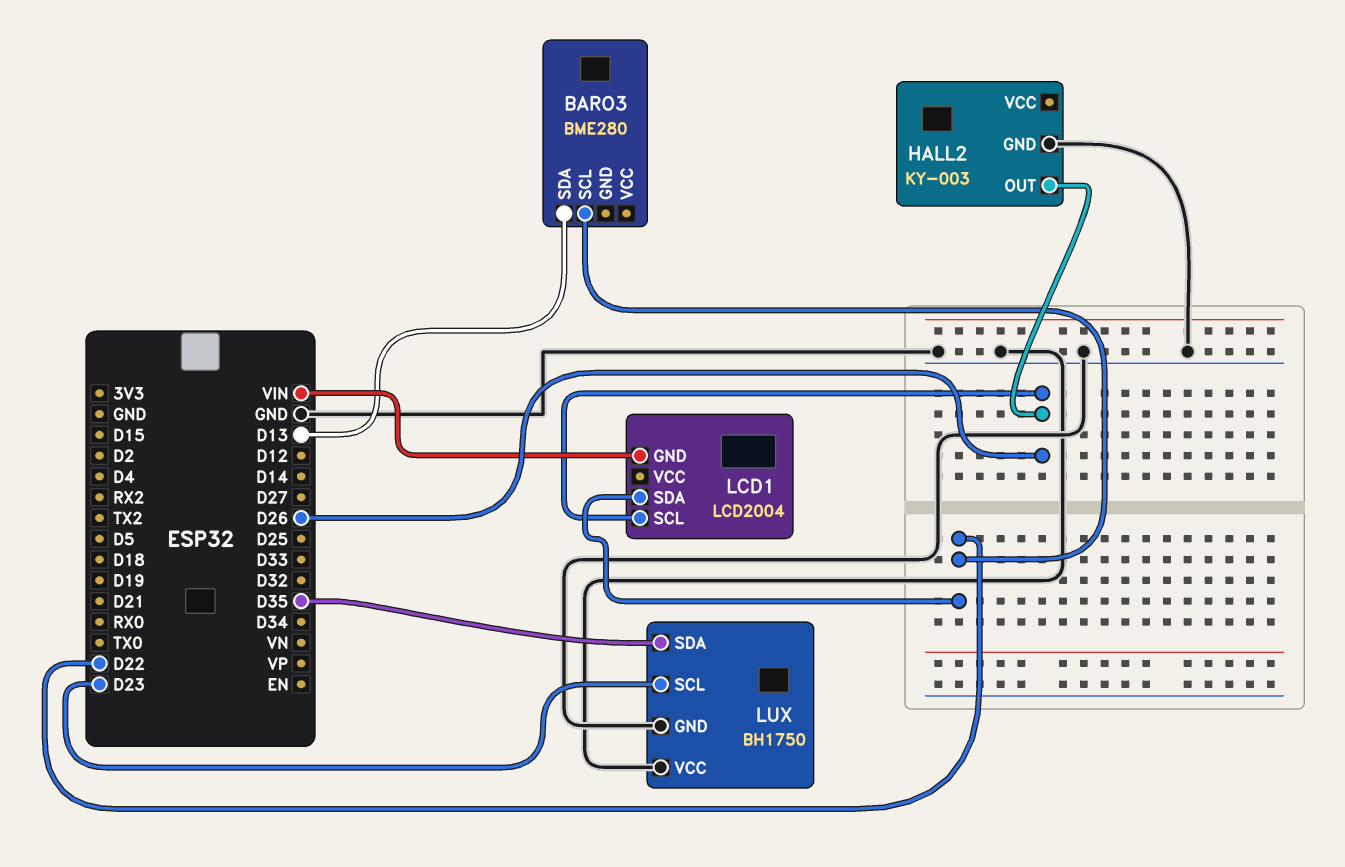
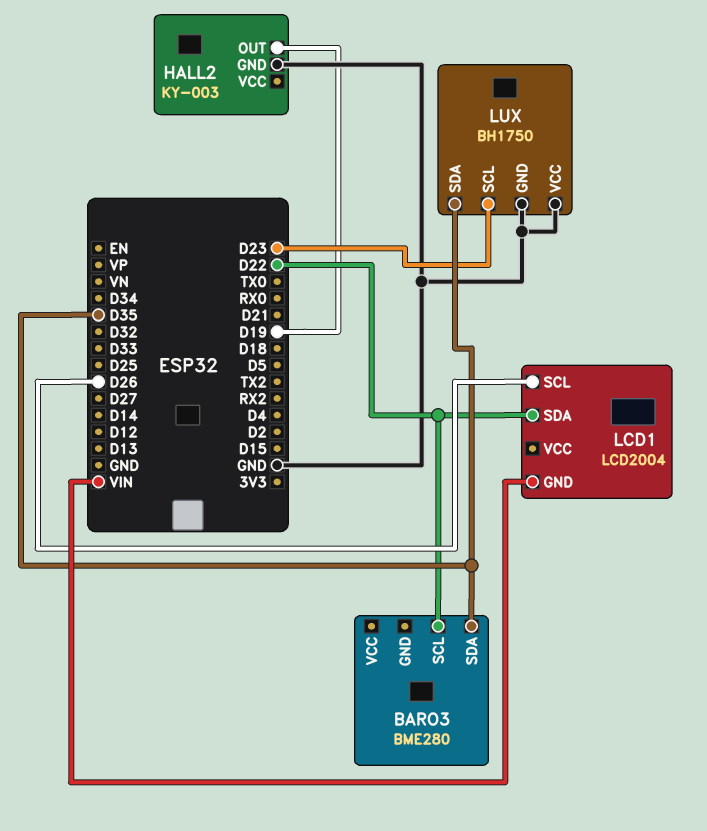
BARO3 pin SDA: D13 -> D35
HALL2 pin OUT: D26 -> D19

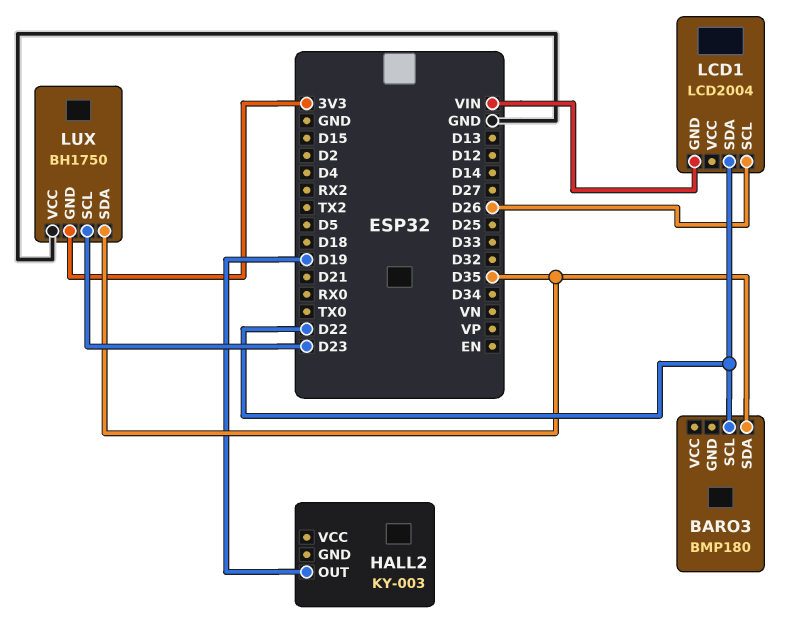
BARO3: BME280 -> BMP180
HALL2 pin GND: GND -> none
LUX pin GND: GND -> 3V3

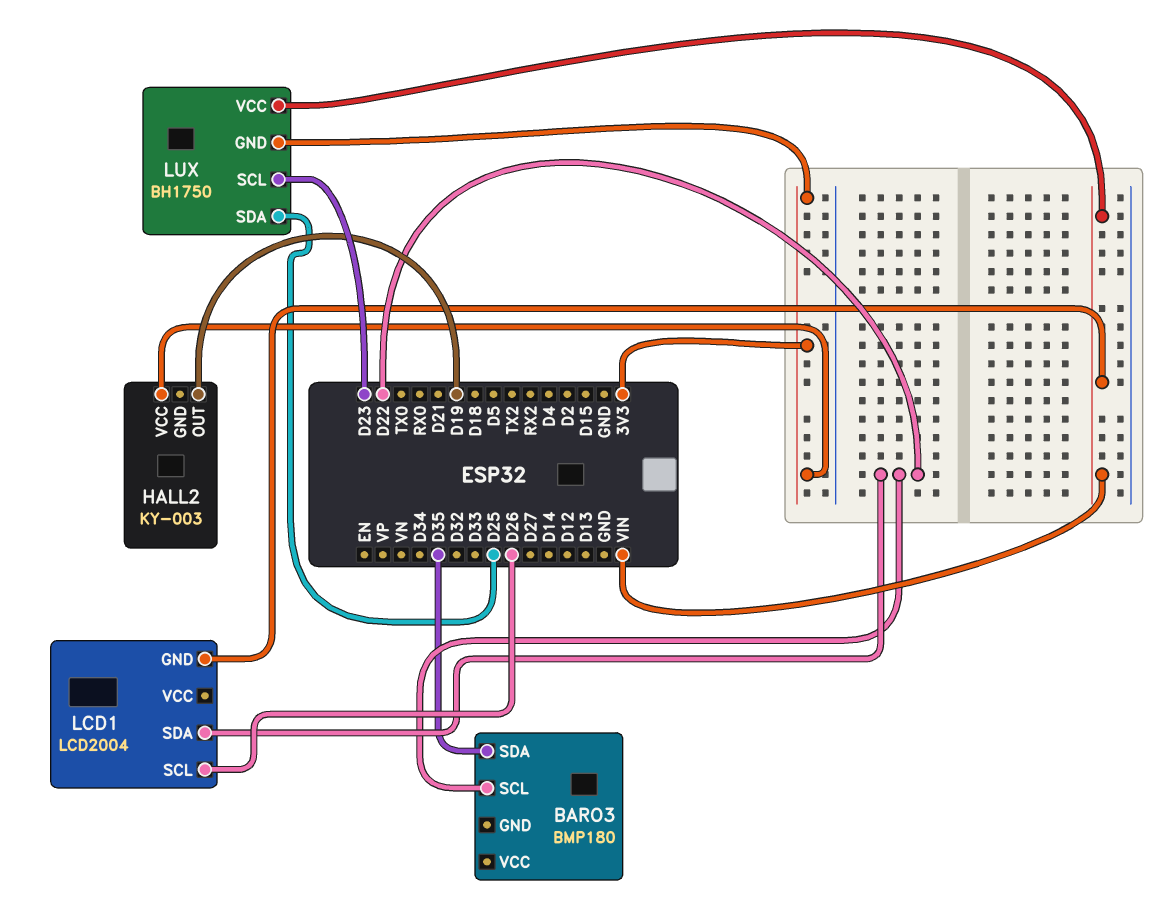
HALL2 pin VCC: none -> 3V3
LUX pin SDA: D35 -> D25
LUX pin VCC: GND -> VIN

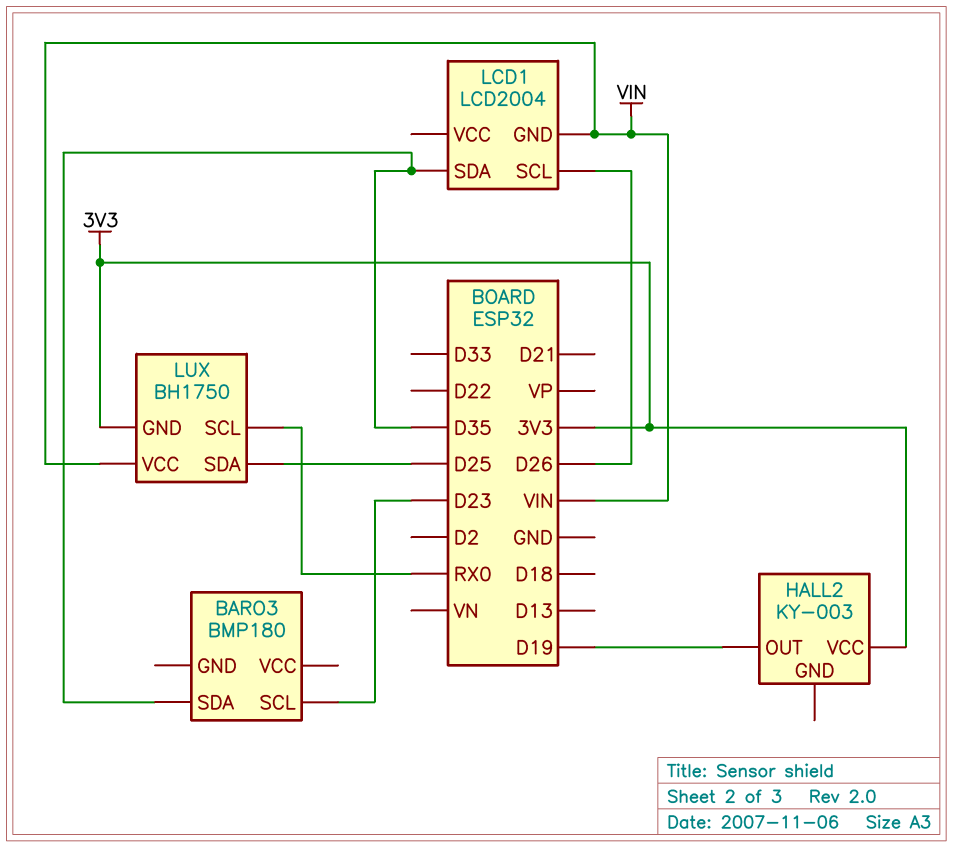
BARO3 pin SCL: D22 -> D23
LCD1 pin SDA: D22 -> D35
LUX pin SCL: D23 -> RX0

